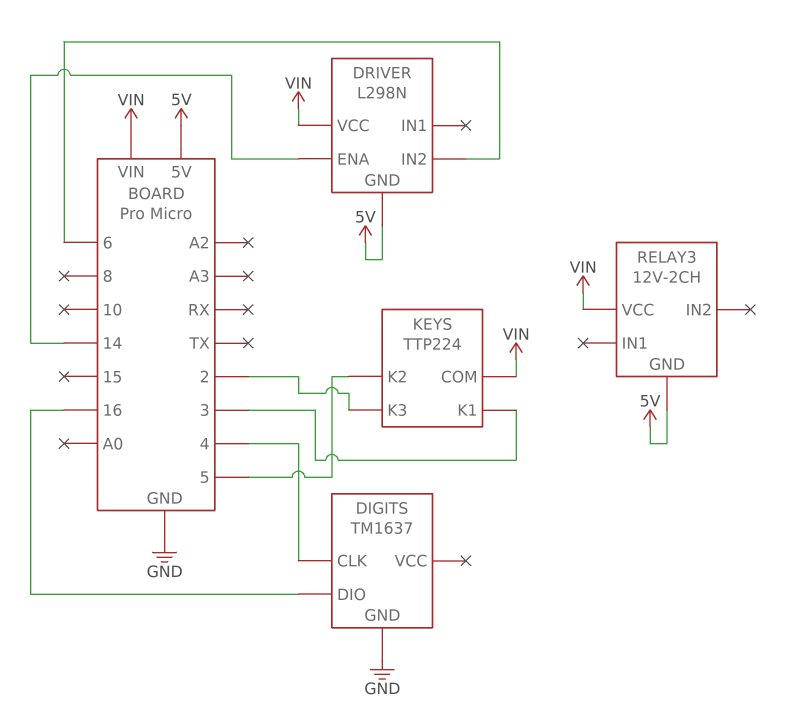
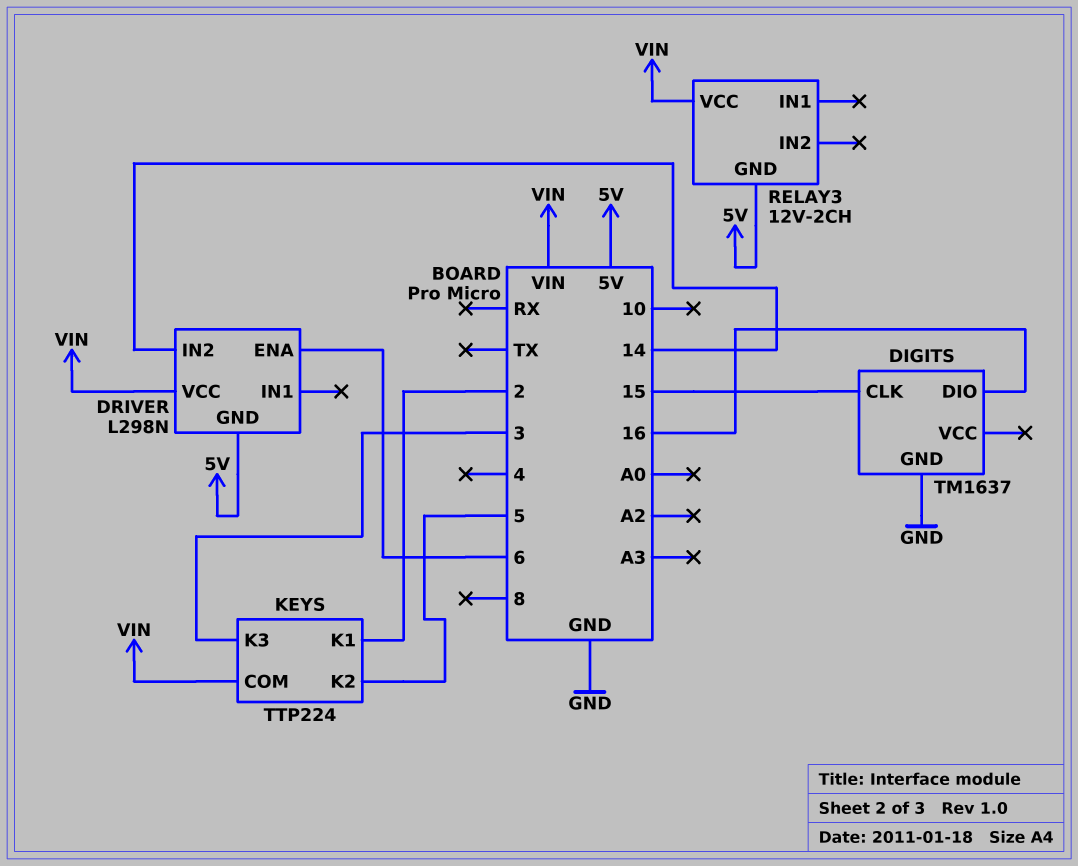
DIGITS pin CLK: 4 -> 15
DRIVER pin ENA: 14 -> 6
DRIVER pin IN2: 6 -> 14
KEYS pin K1: 3 -> 2
KEYS pin K3: 2 -> 3

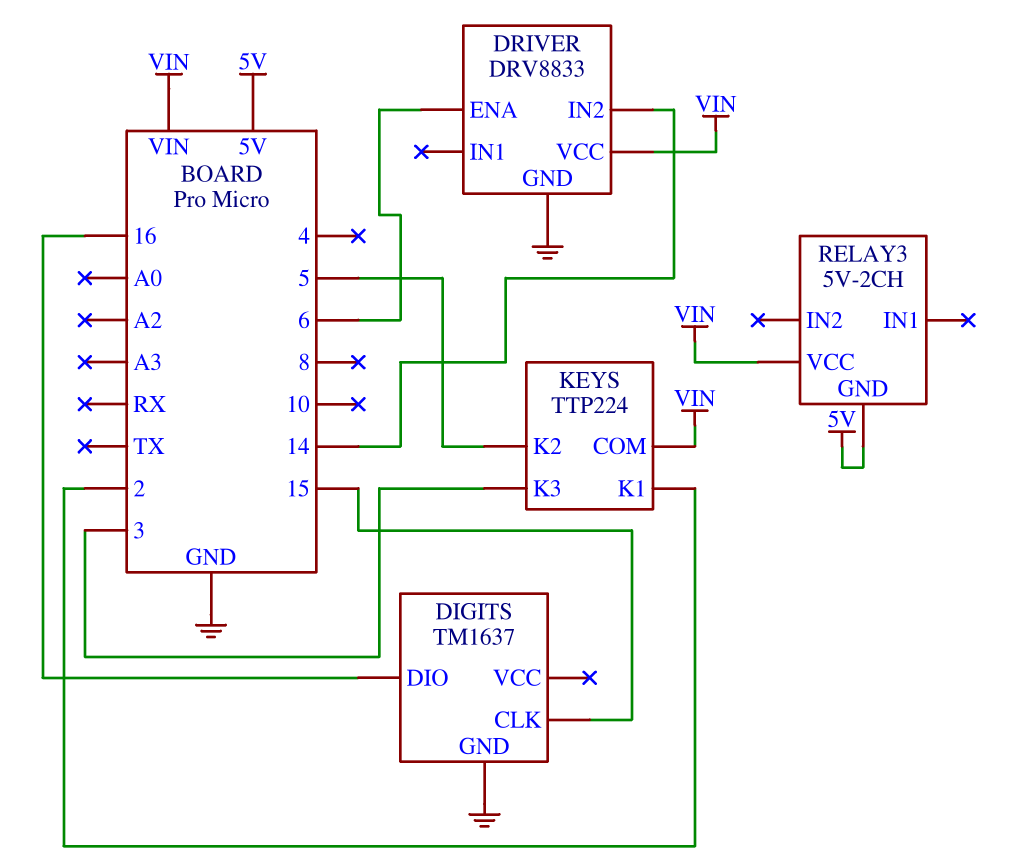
DRIVER: L298N -> DRV8833
DRIVER pin GND: 5V -> GND
RELAY3: 12V-2CH -> 5V-2CH

